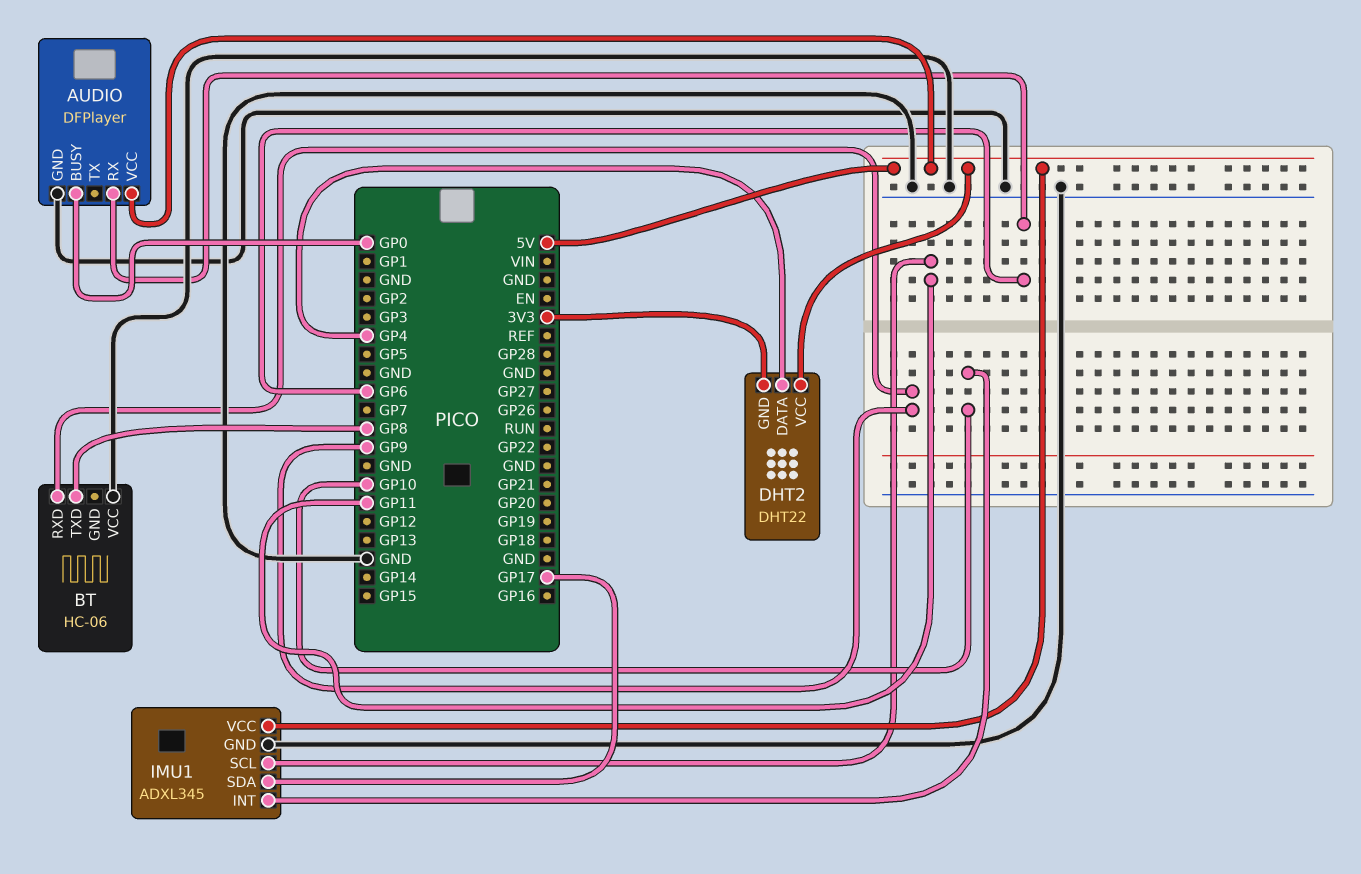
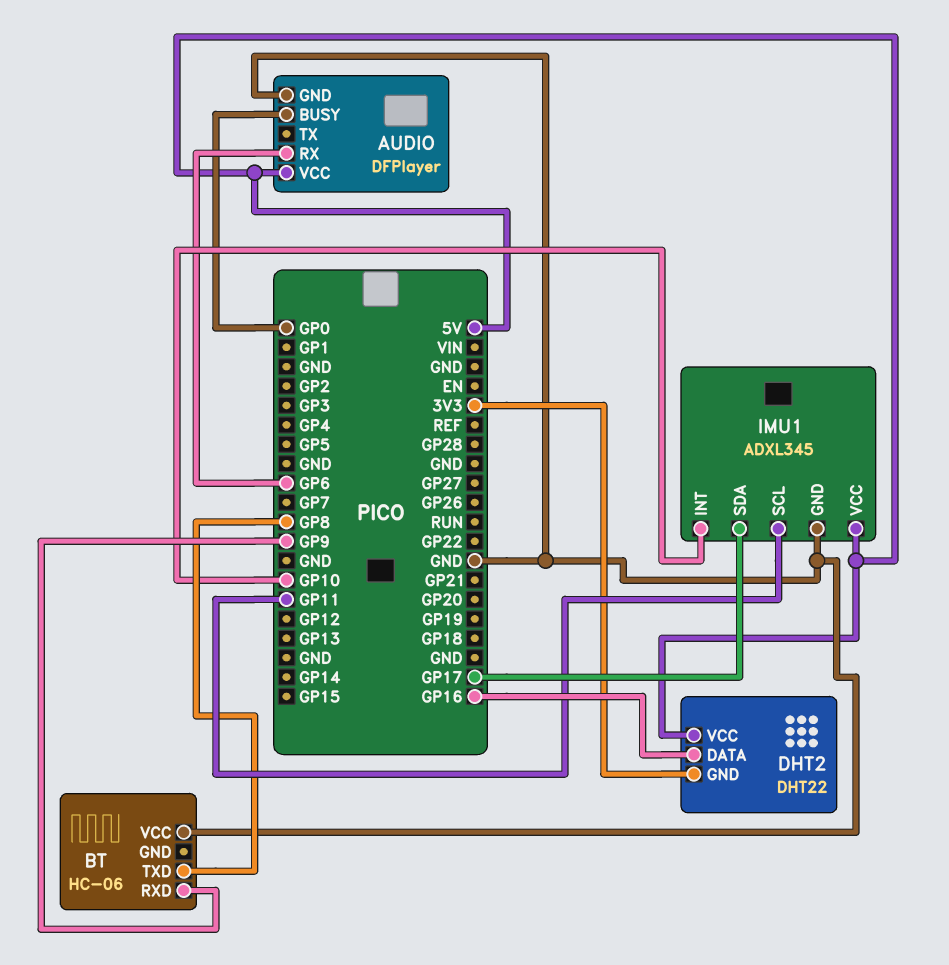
DHT2 pin DATA: GP4 -> GP16

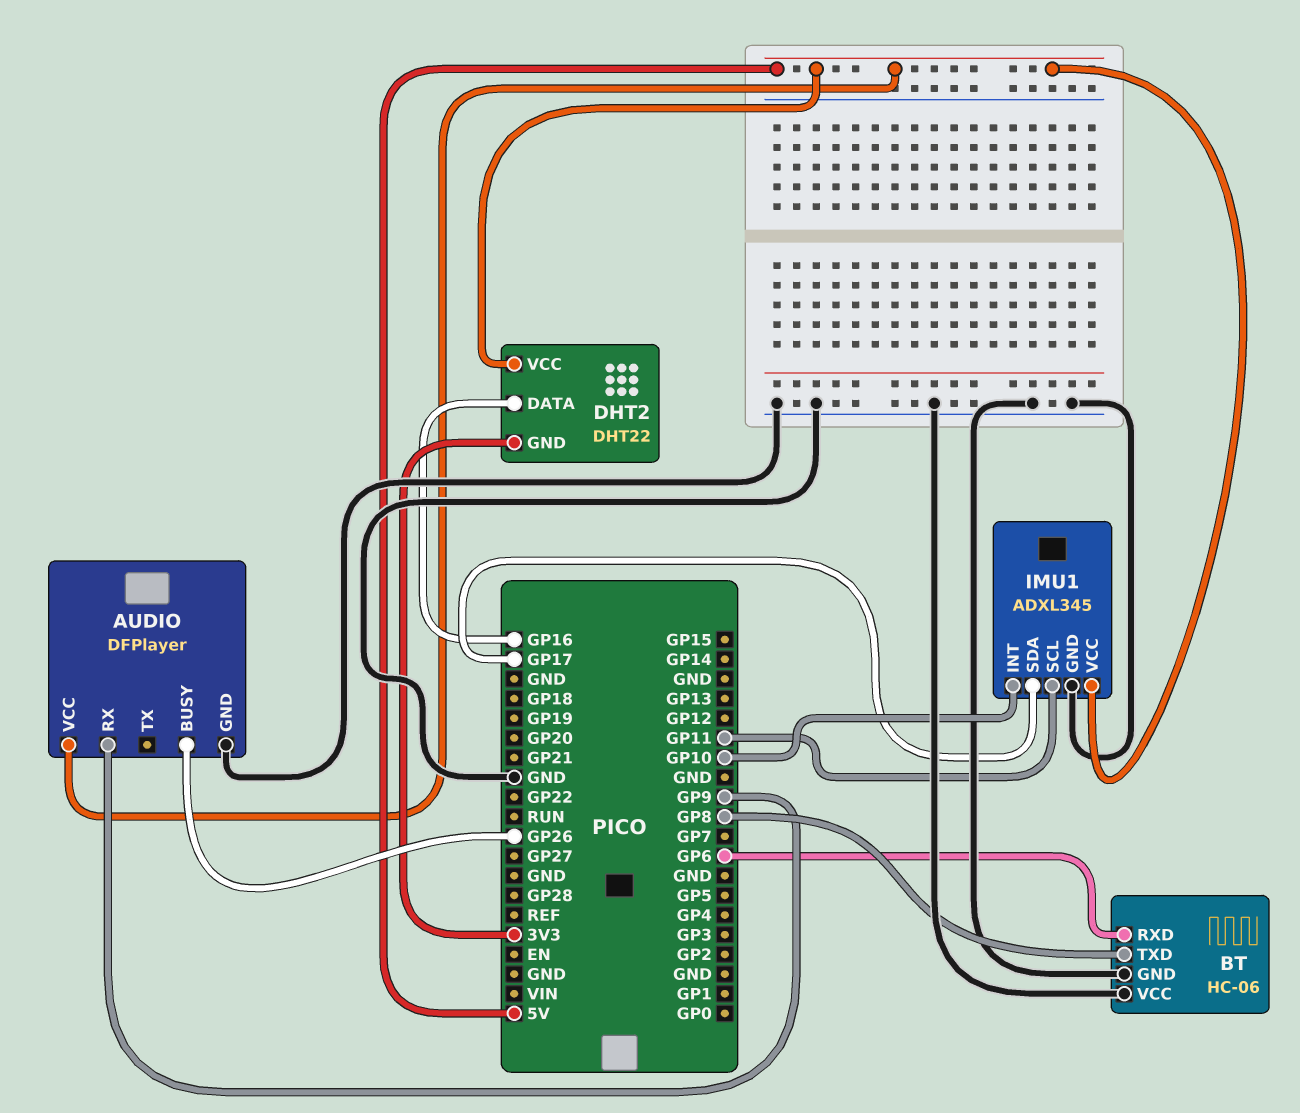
AUDIO pin BUSY: GP0 -> GP26
AUDIO pin RX: GP6 -> GP9
BT pin GND: none -> GND
BT pin RXD: GP9 -> GP6

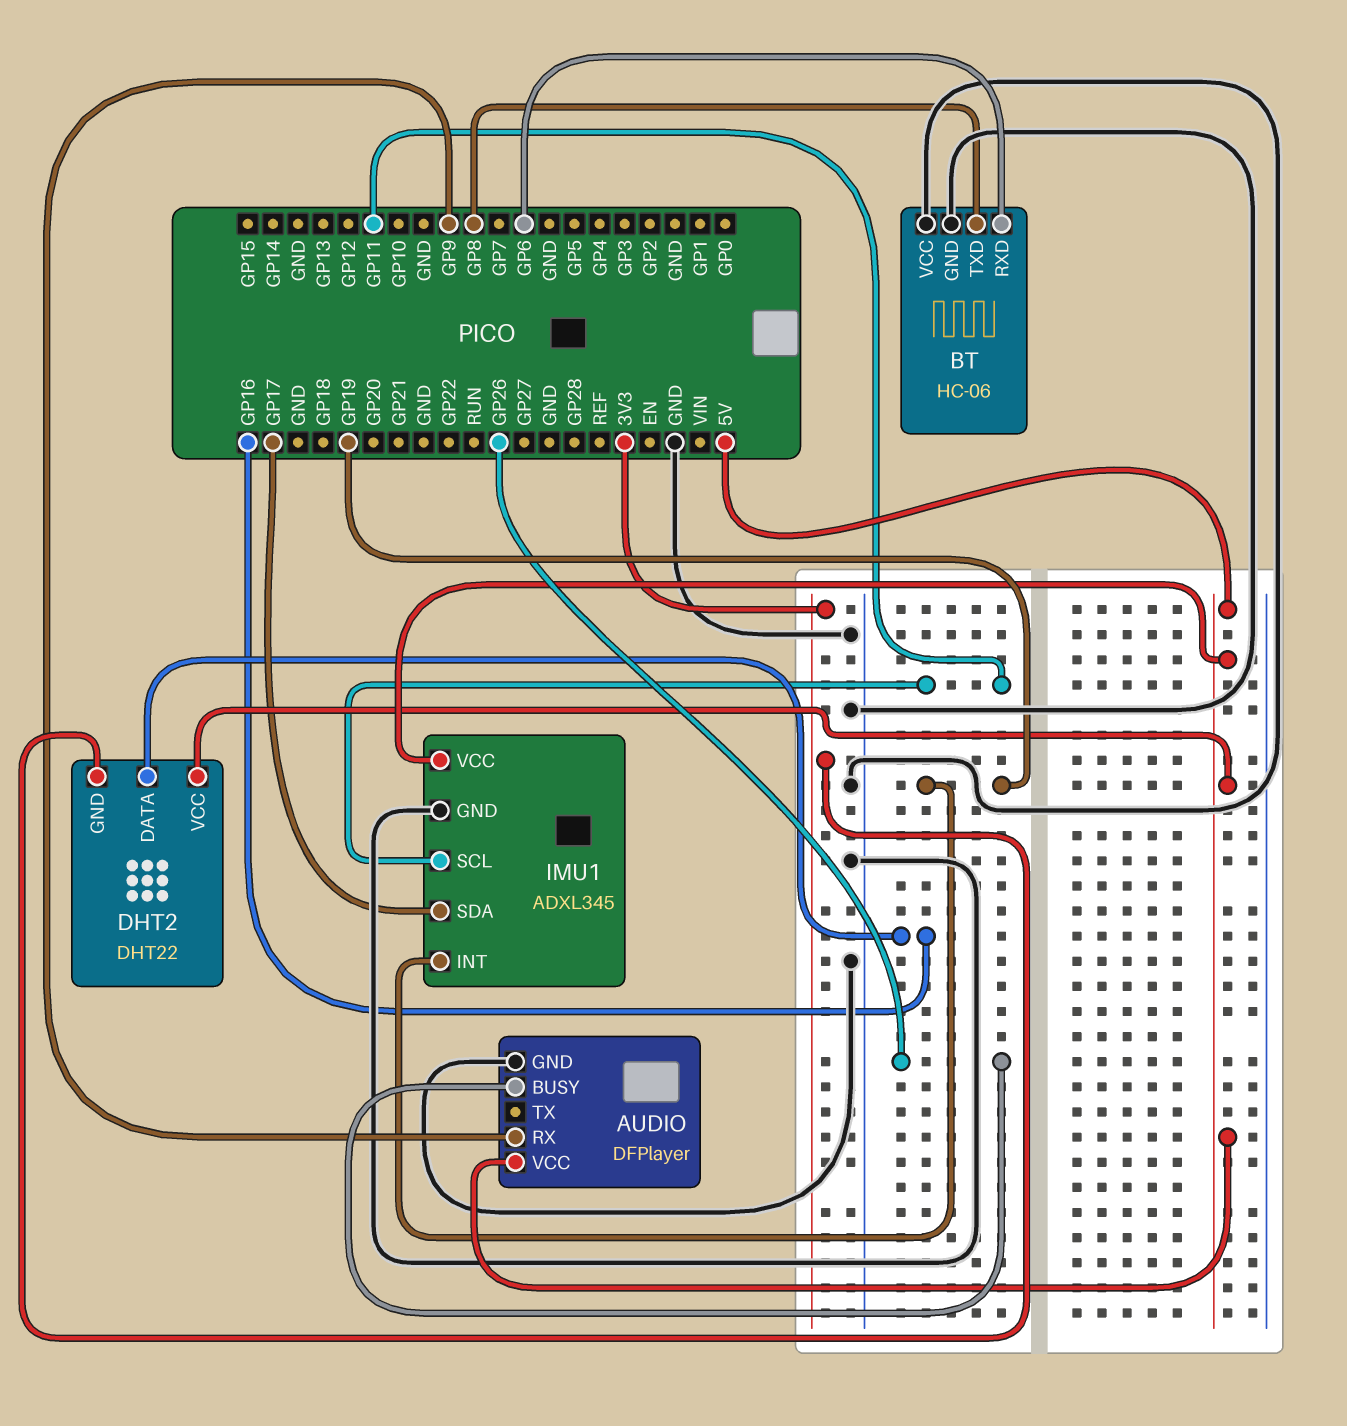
IMU1 pin INT: GP10 -> GP19

